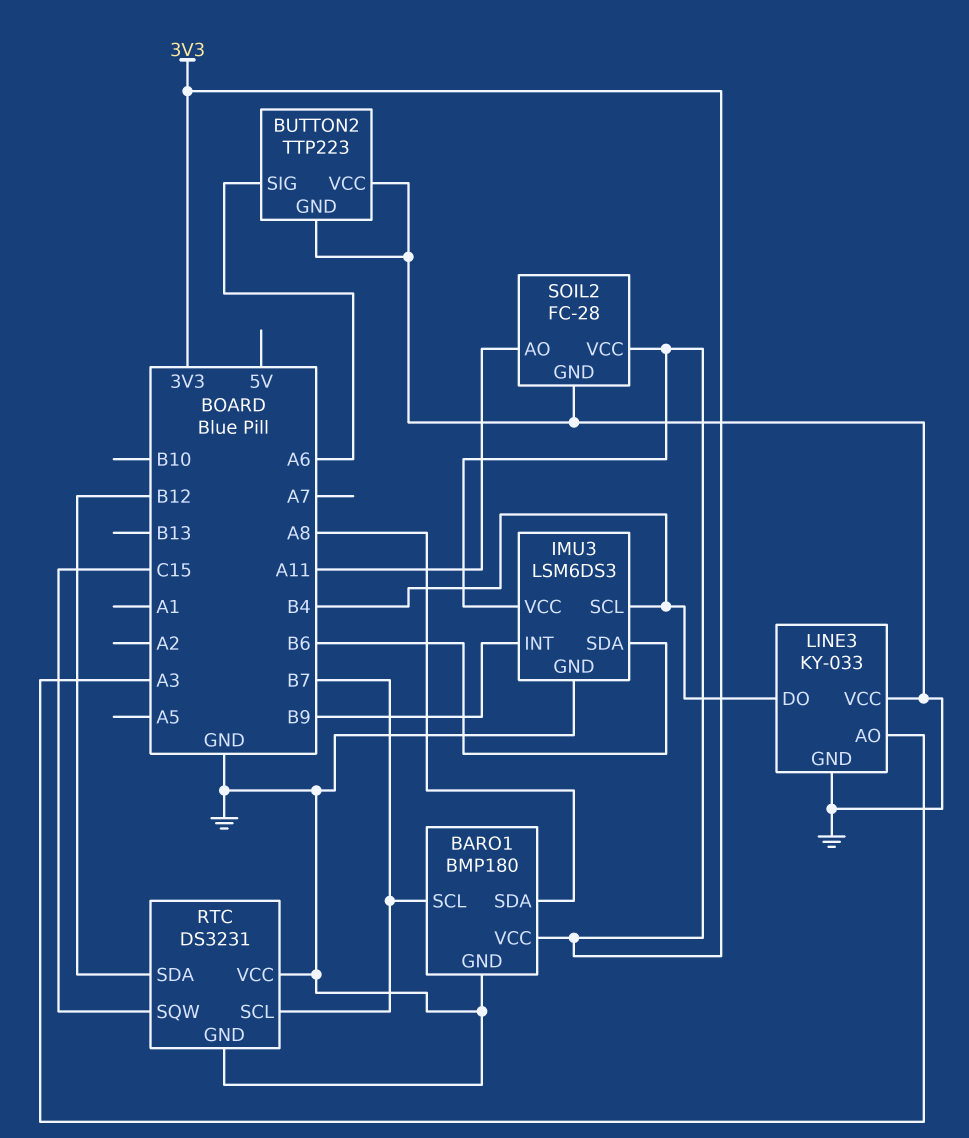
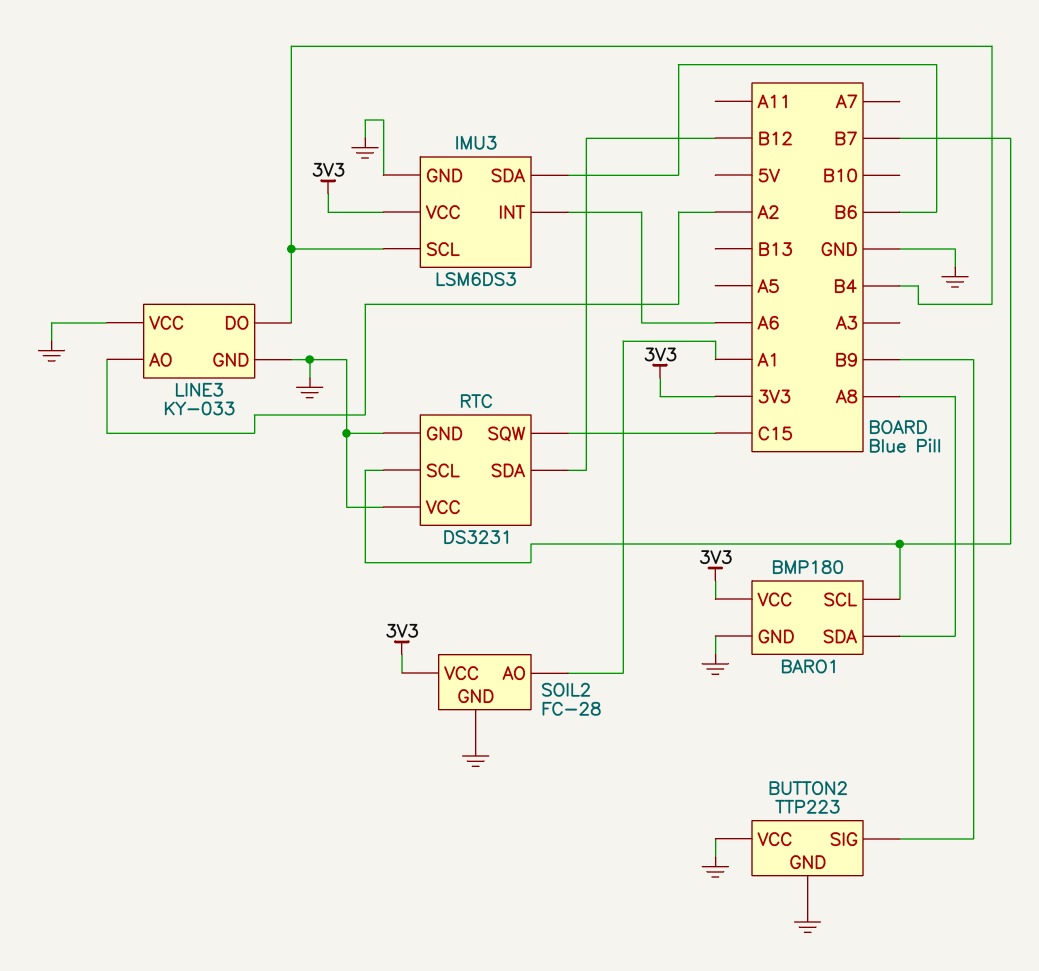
BUTTON2 pin SIG: A6 -> B9
IMU3 pin INT: B9 -> A6
LINE3 pin AO: A3 -> A2
SOIL2 pin AO: A11 -> A1

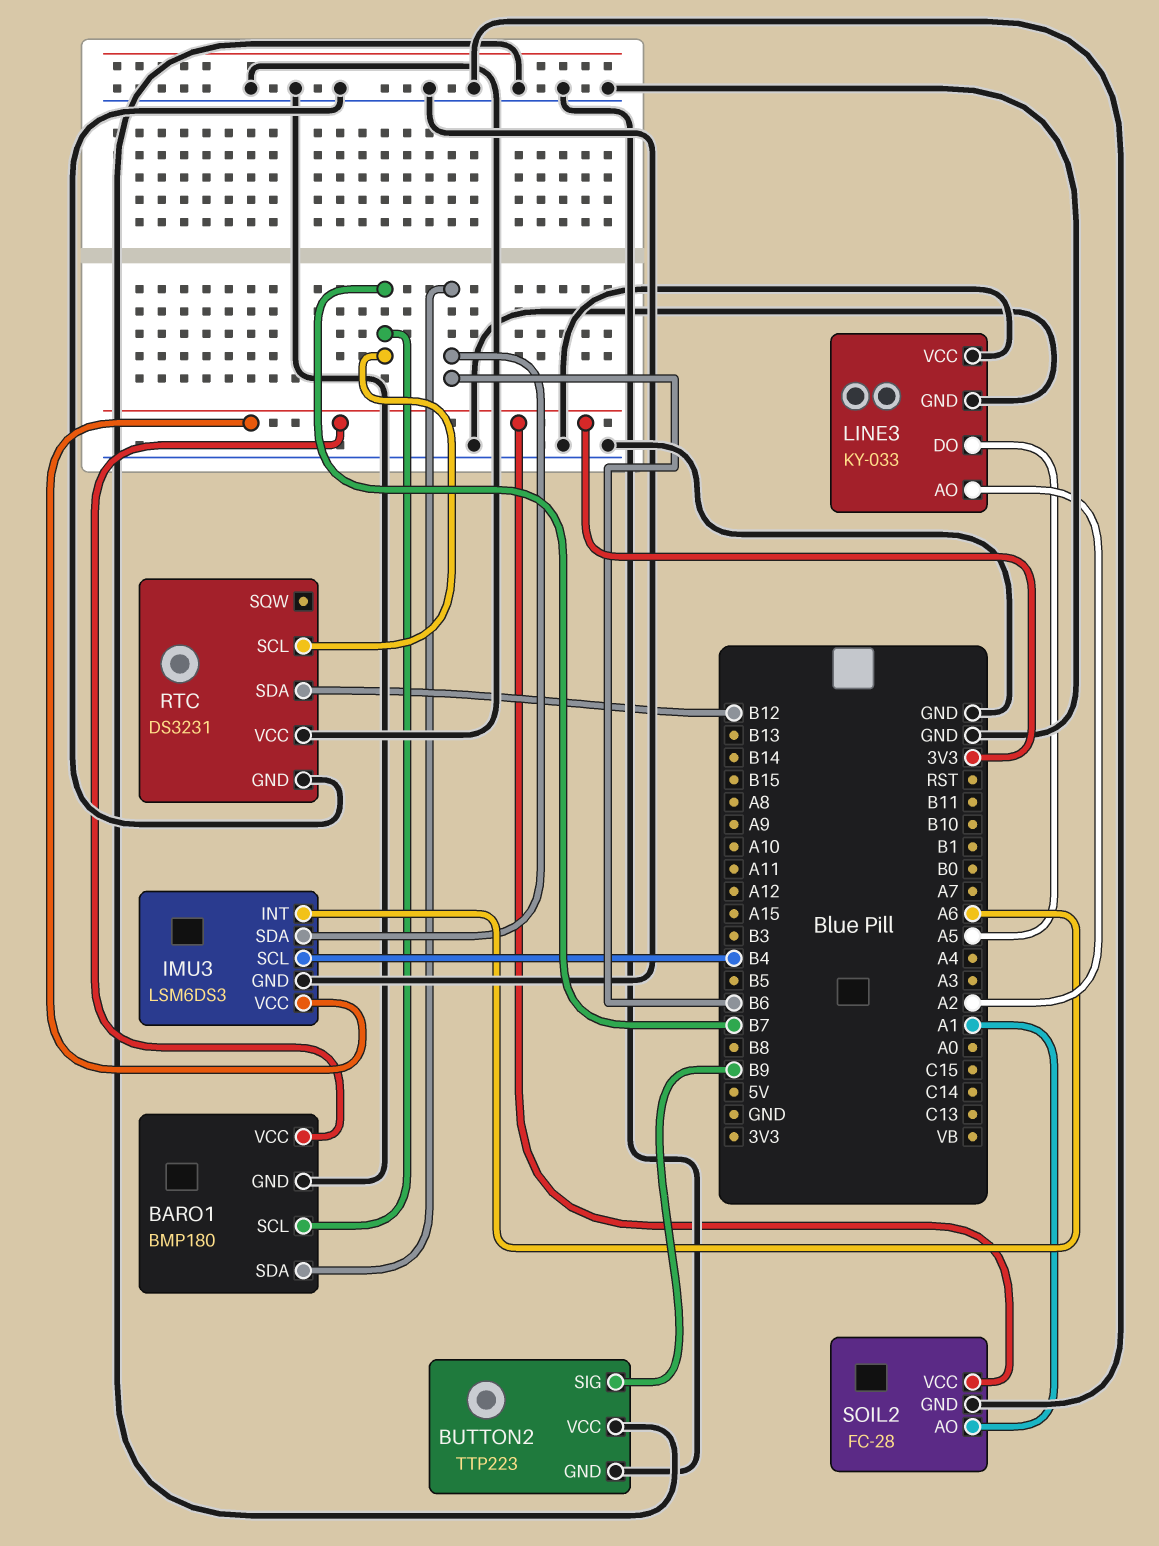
BARO1 pin SDA: A8 -> B6
LINE3 pin DO: B4 -> A5
RTC pin SQW: C15 -> none

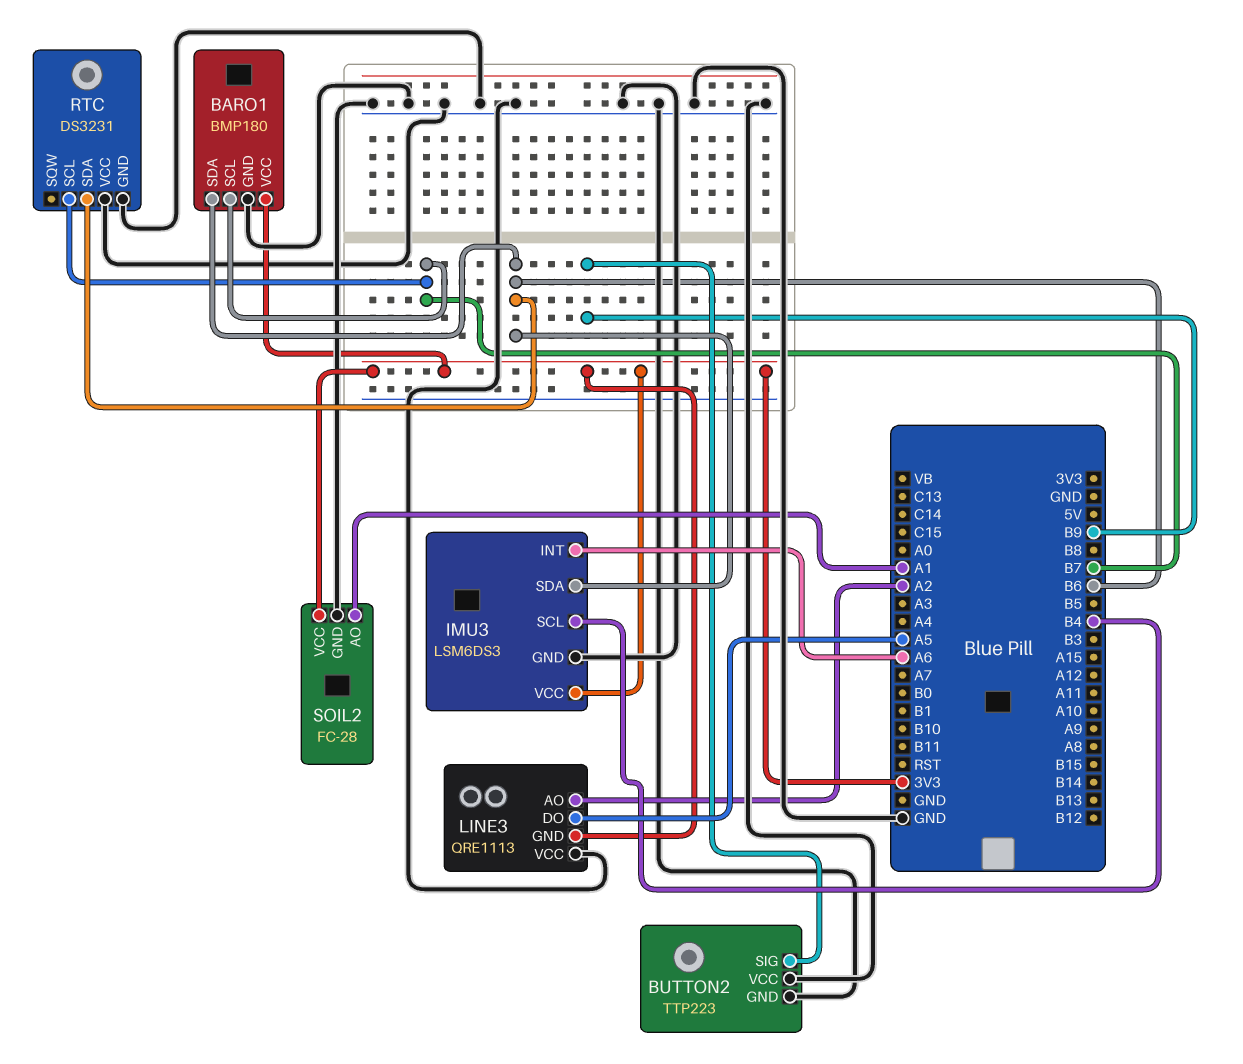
LINE3: KY-033 -> QRE1113
LINE3 pin GND: GND -> 3V3
RTC pin SDA: B12 -> B6

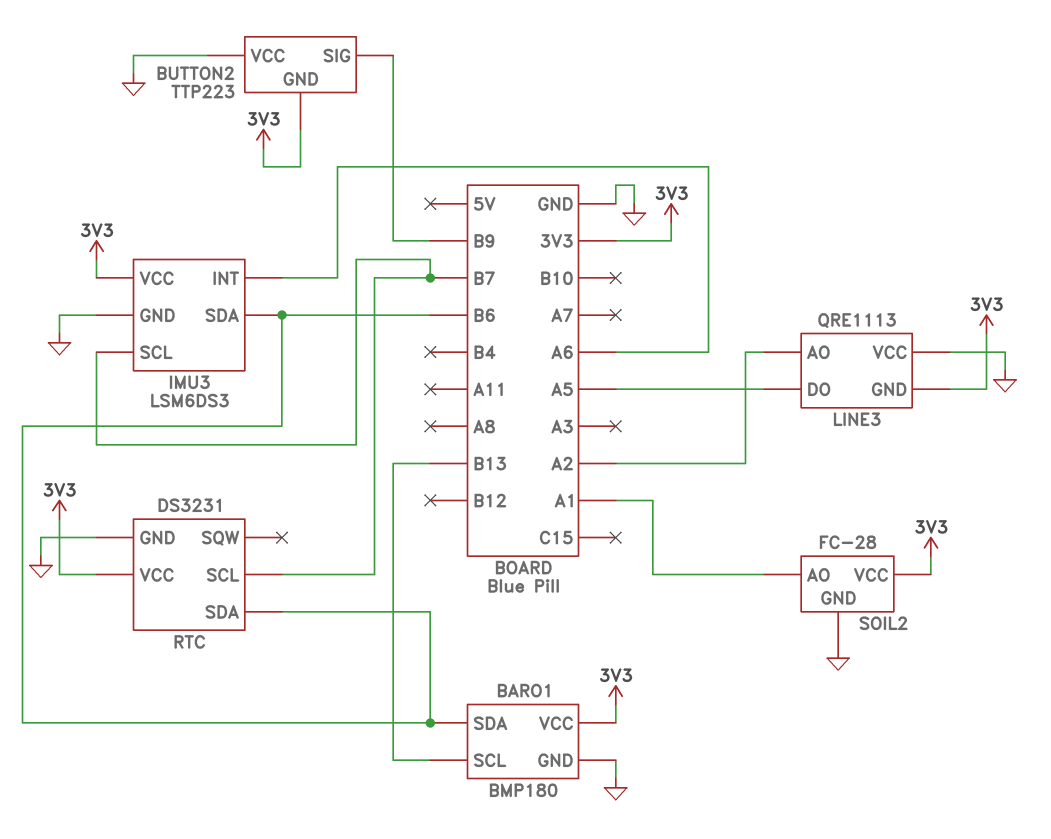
BARO1 pin SCL: B7 -> B13
BUTTON2 pin GND: GND -> 3V3
IMU3 pin SCL: B4 -> B7
RTC pin VCC: GND -> 3V3

